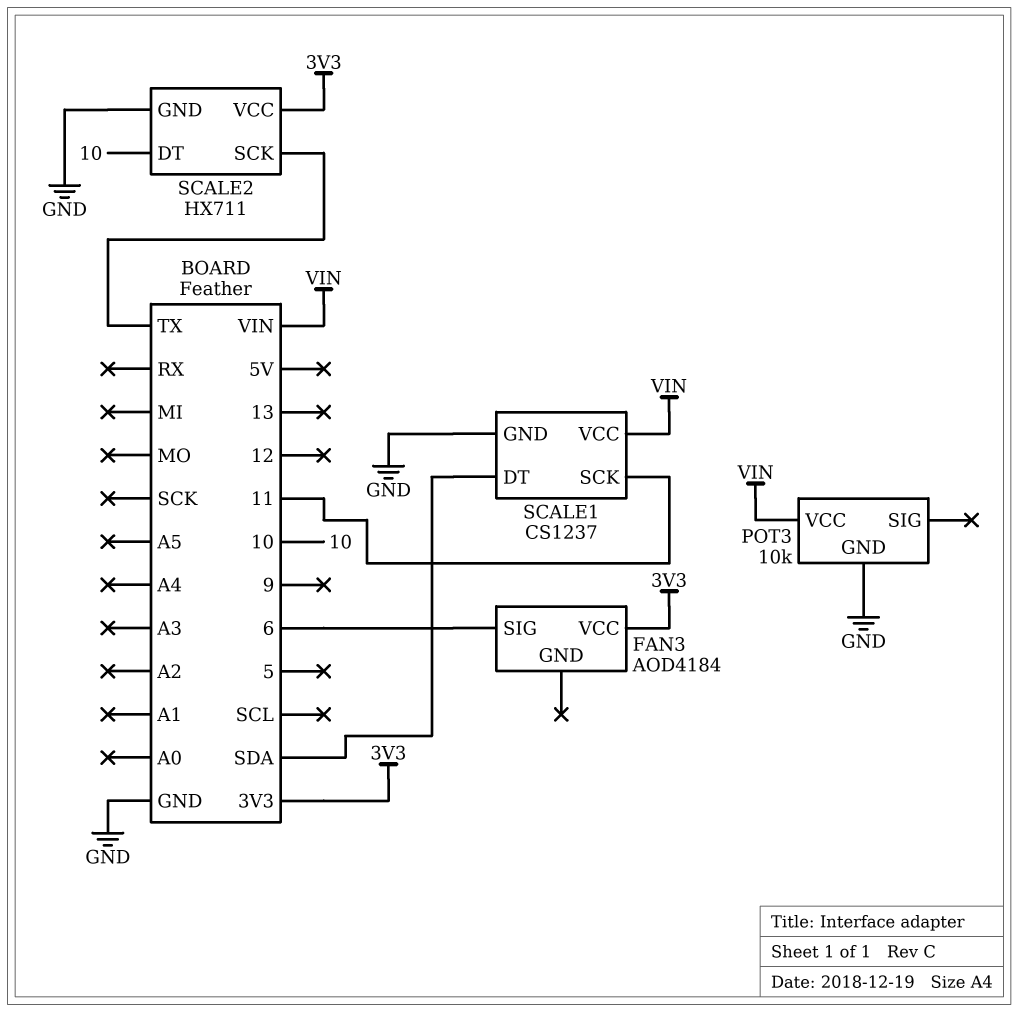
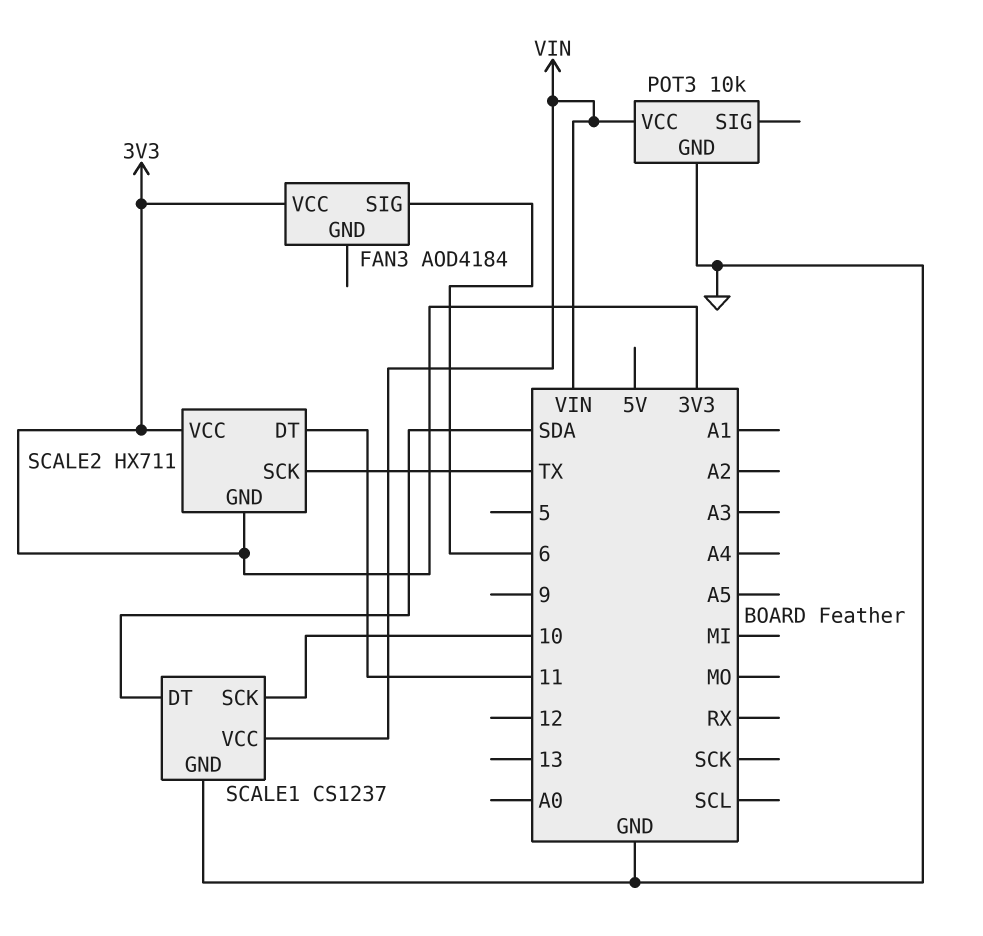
SCALE1 pin SCK: 11 -> 10
SCALE2 pin DT: 10 -> 11
SCALE2 pin GND: GND -> 3V3

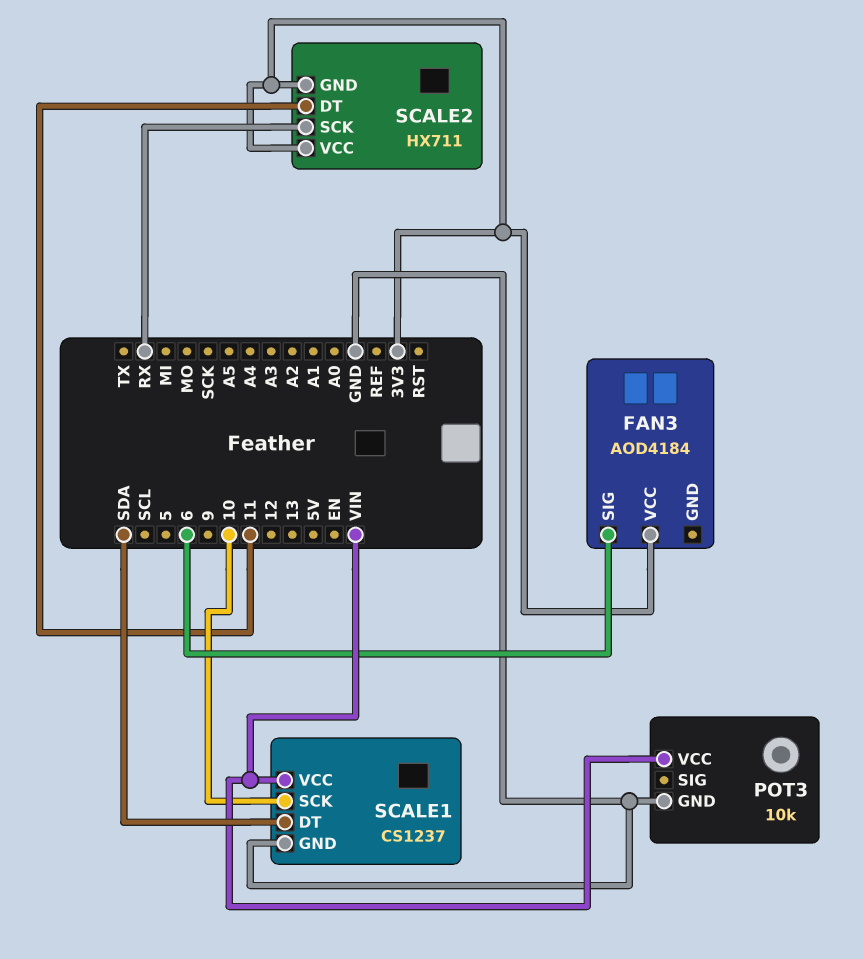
SCALE2 pin SCK: TX -> RX

